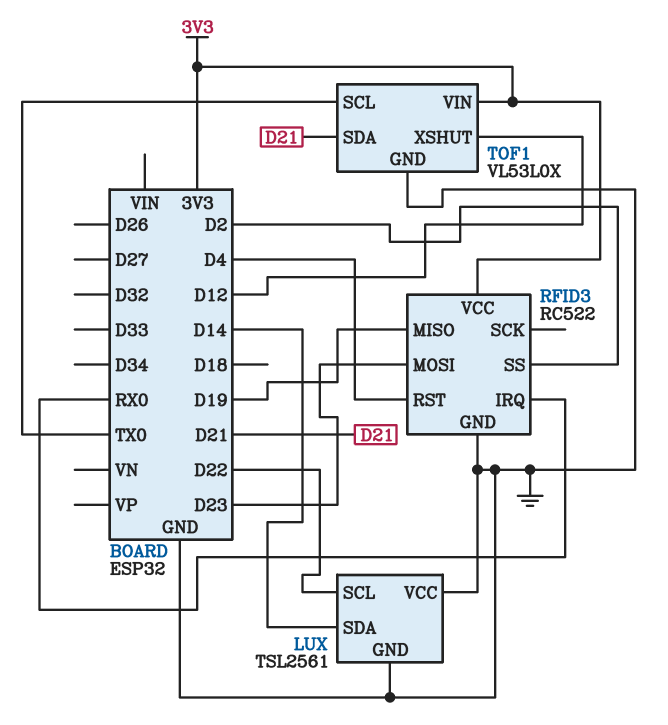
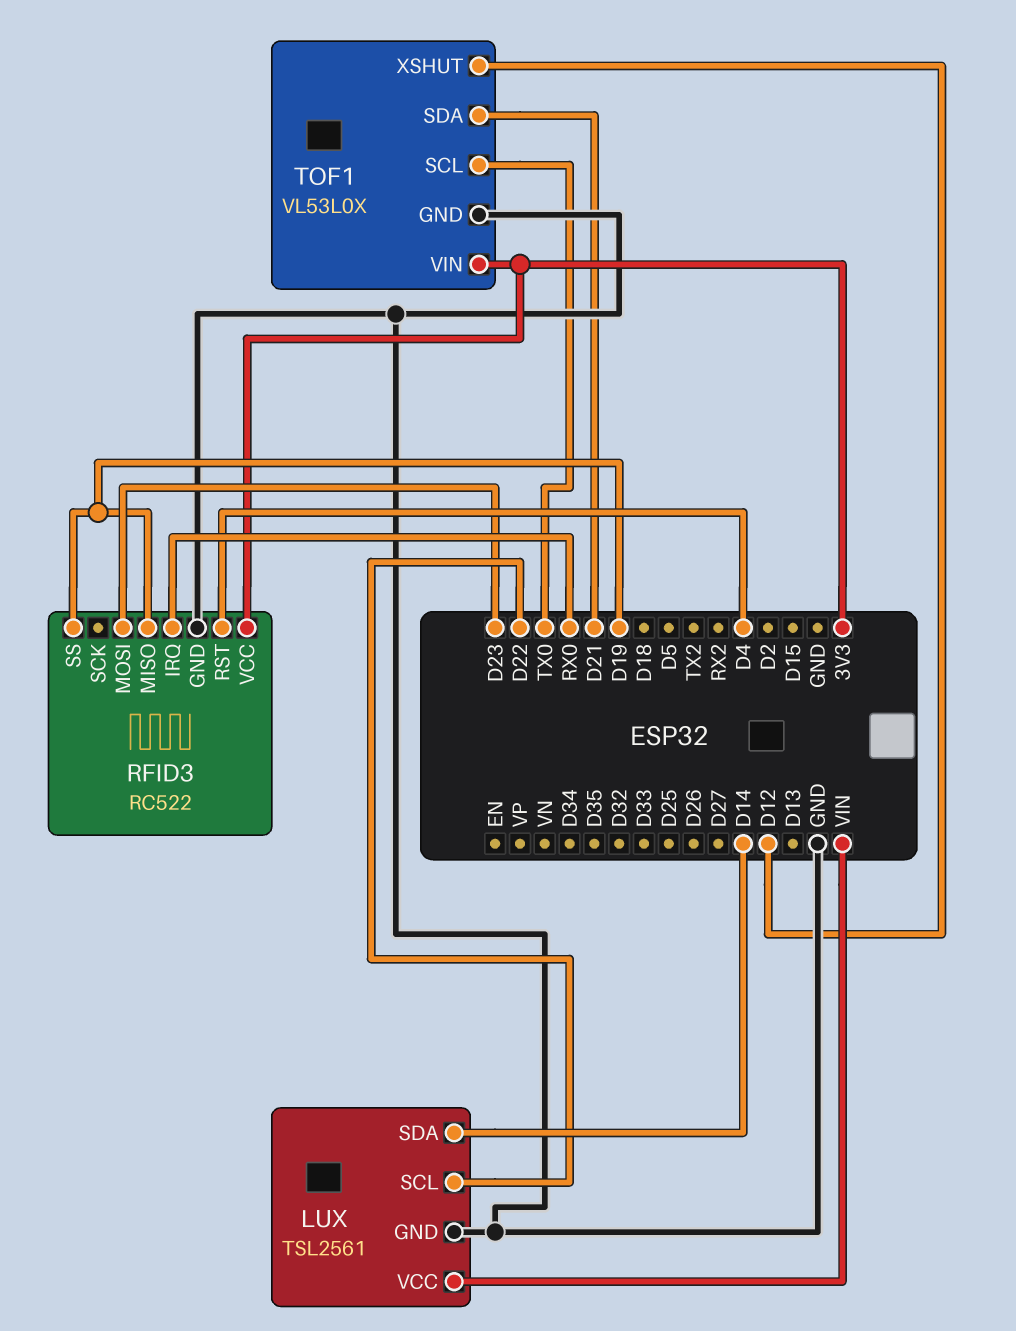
LUX pin VCC: GND -> VIN
RFID3 pin SS: D2 -> D19

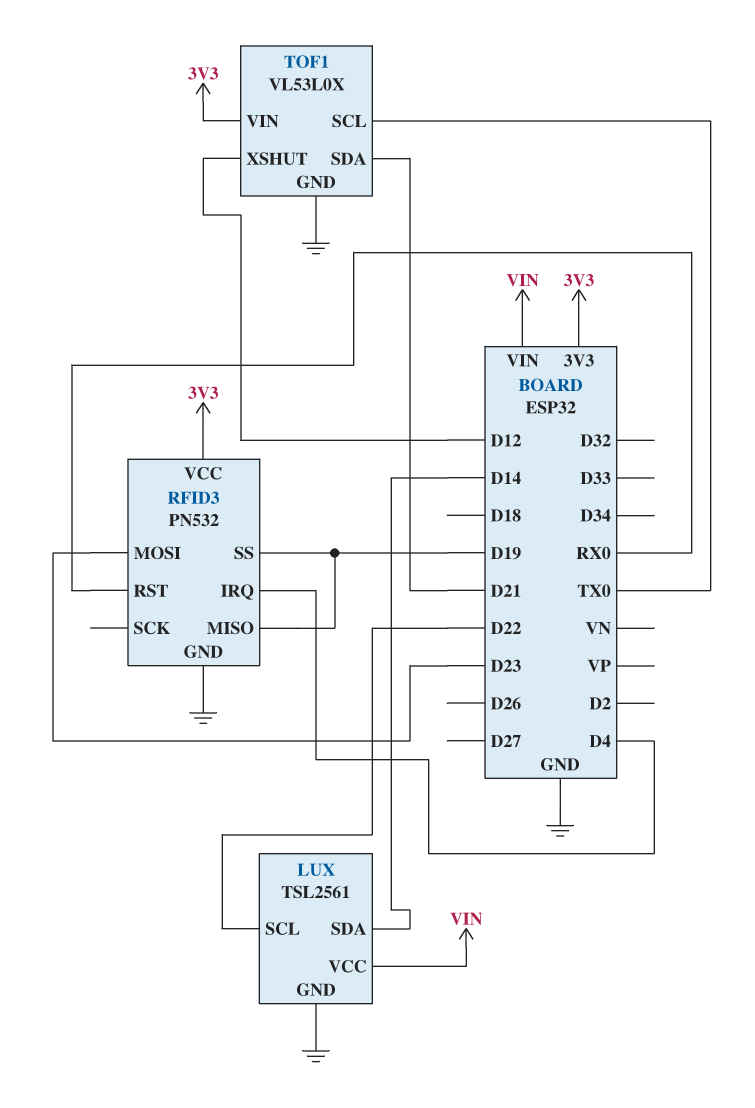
RFID3: RC522 -> PN532
RFID3 pin IRQ: RX0 -> D4
RFID3 pin RST: D4 -> RX0

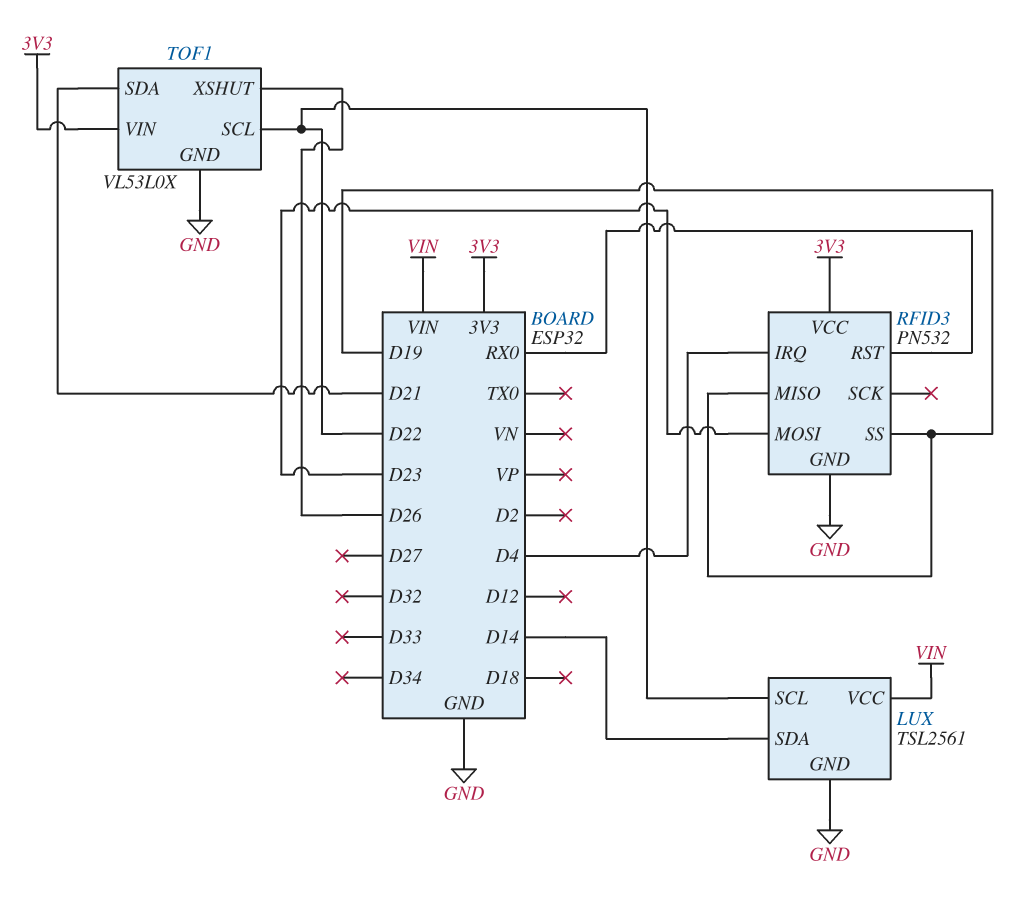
TOF1 pin SCL: TX0 -> D22
TOF1 pin XSHUT: D12 -> D26

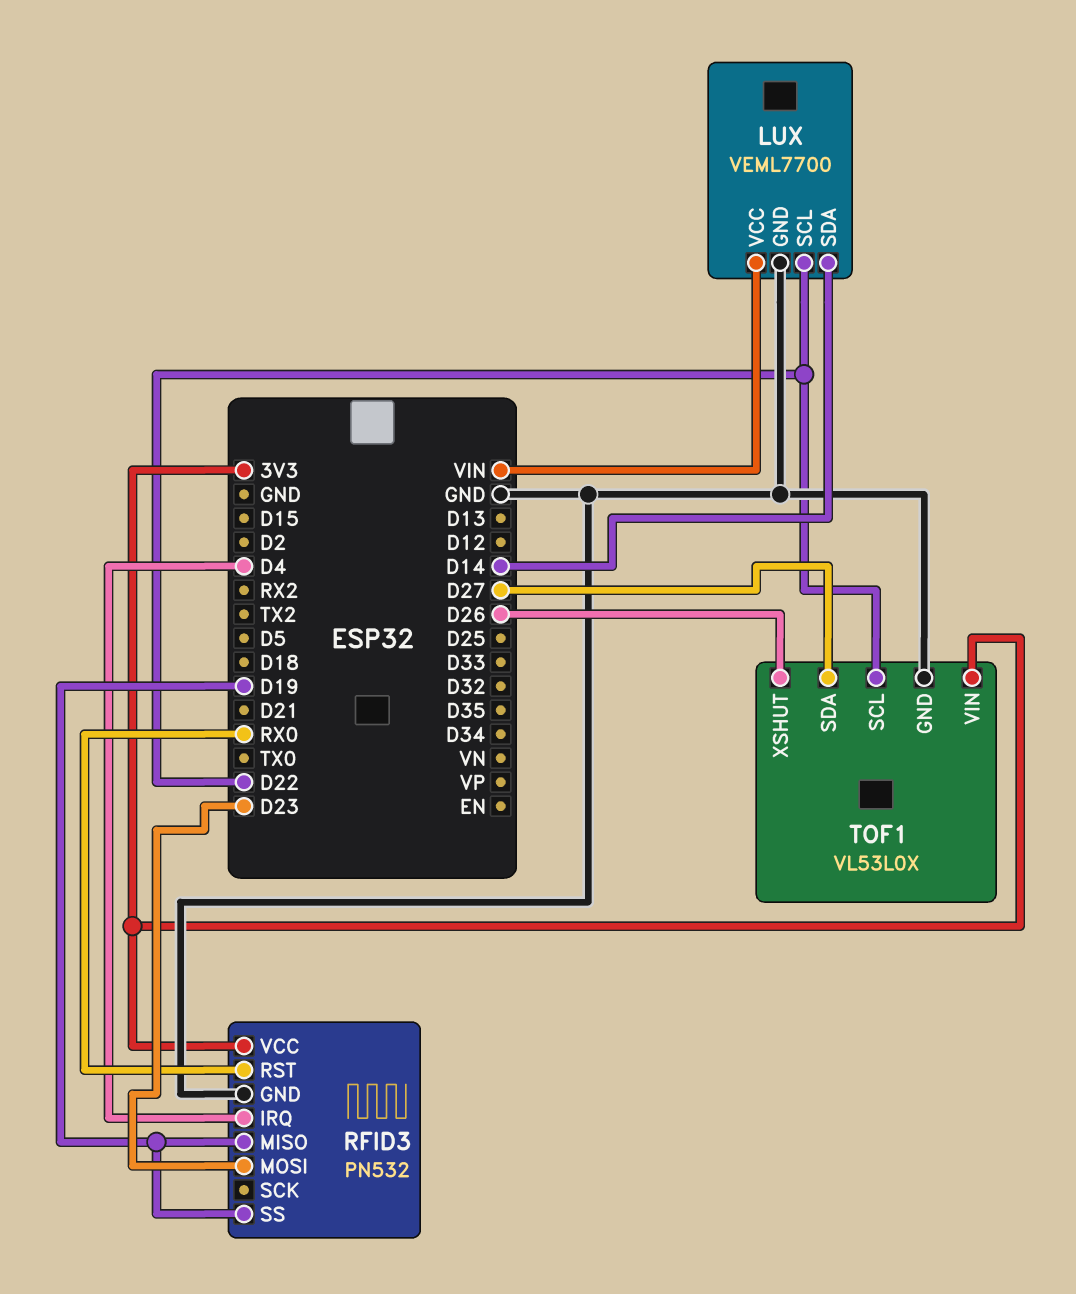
LUX: TSL2561 -> VEML7700
TOF1 pin SDA: D21 -> D27

